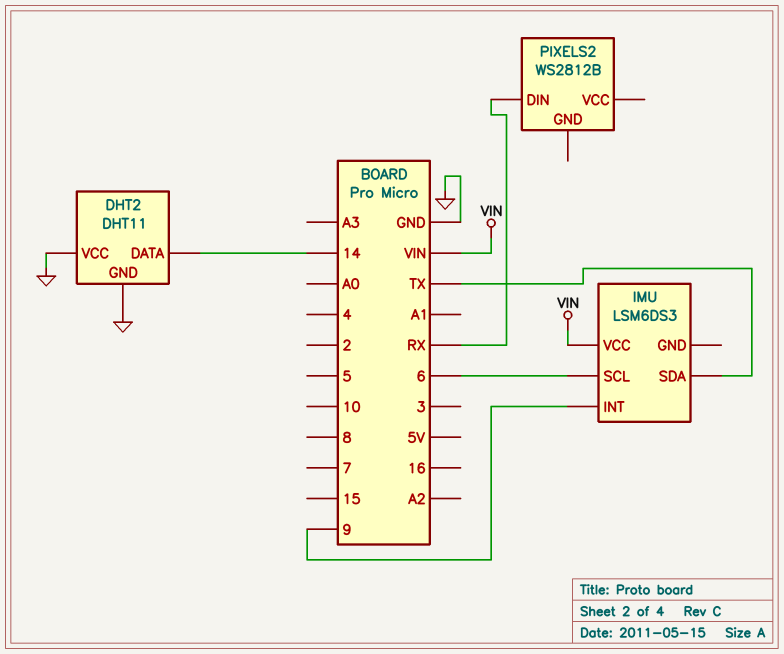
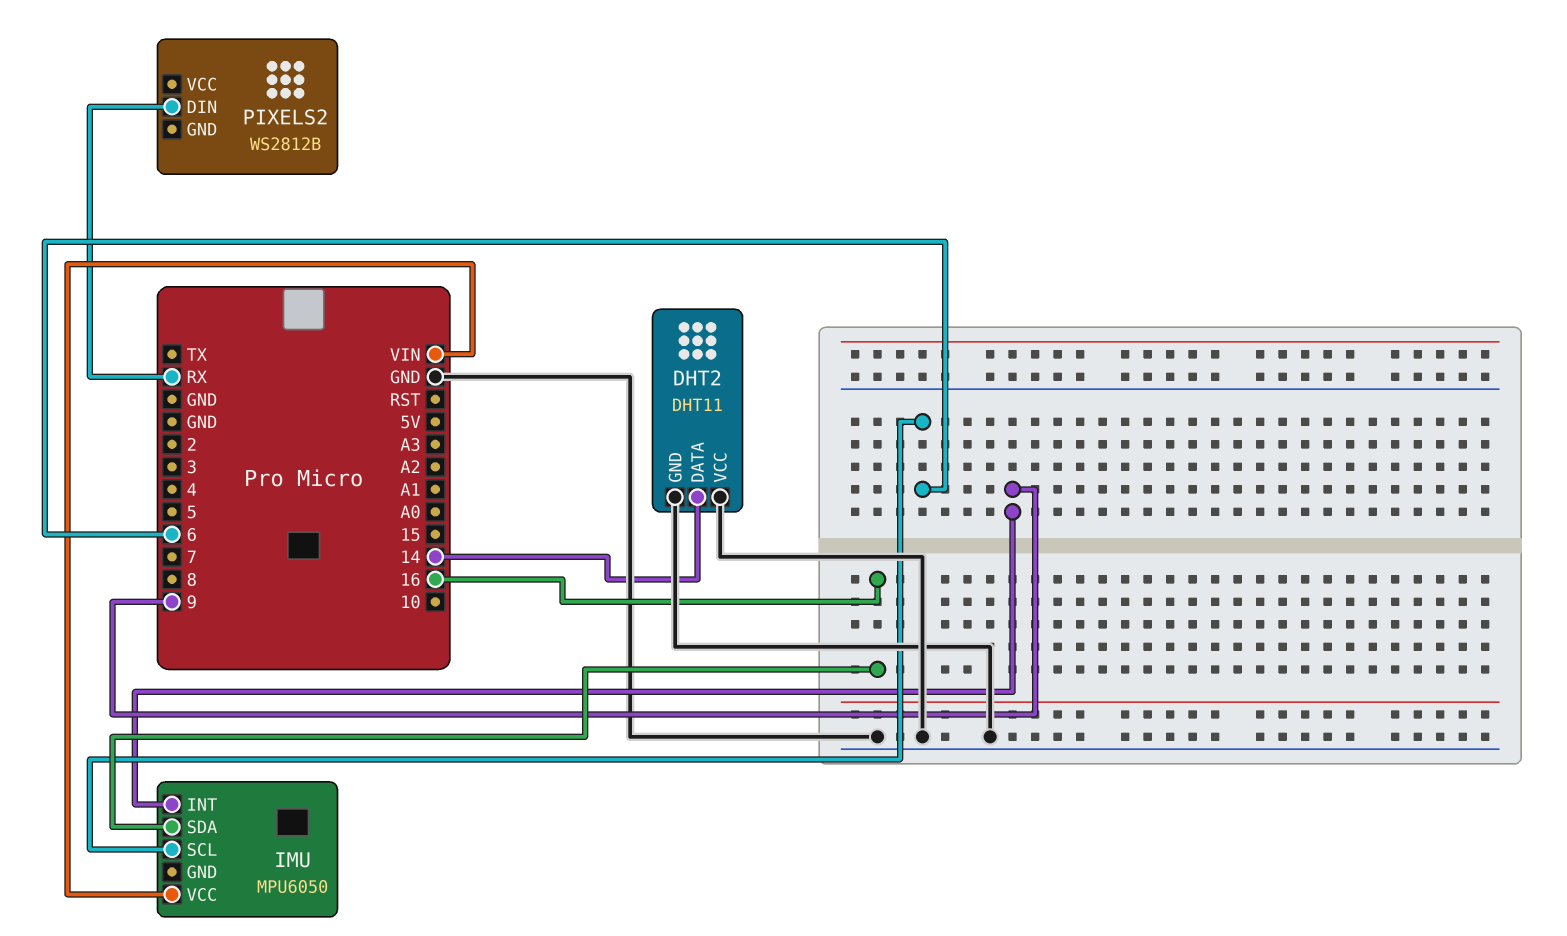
IMU: LSM6DS3 -> MPU6050
IMU pin SDA: TX -> 16

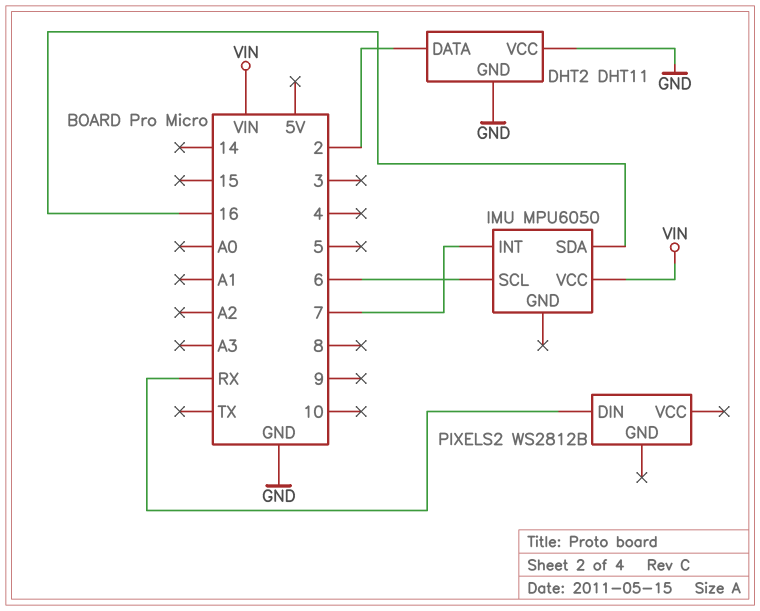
DHT2 pin DATA: 14 -> 2
IMU pin INT: 9 -> 7

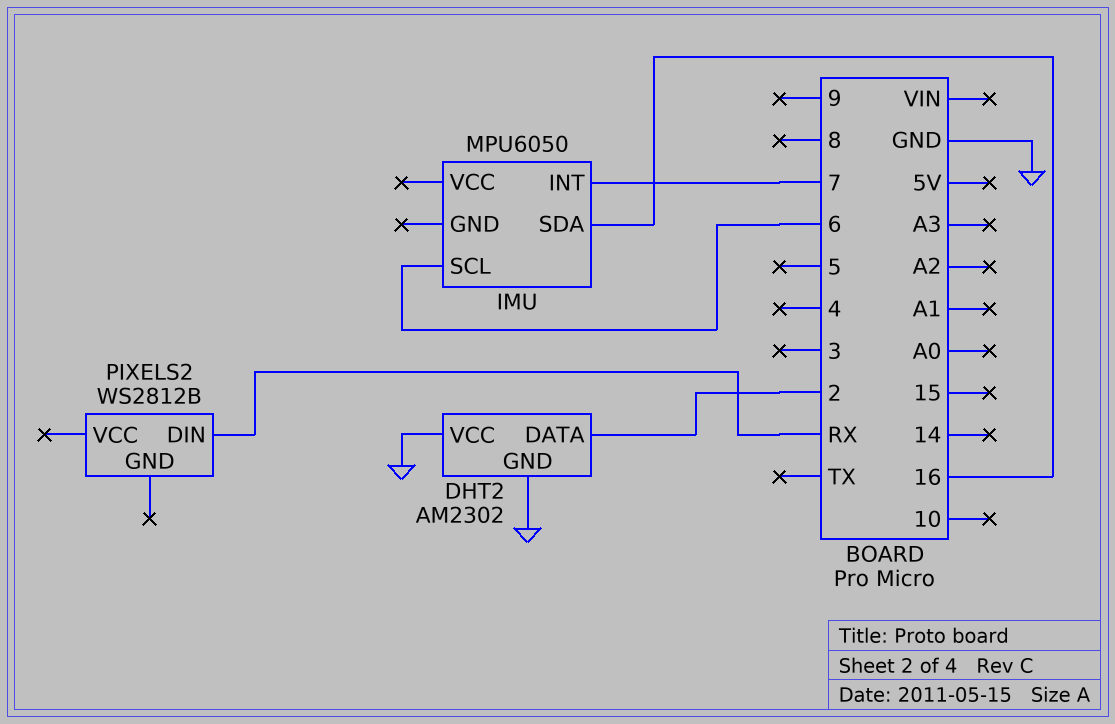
DHT2: DHT11 -> AM2302
IMU pin VCC: VIN -> none

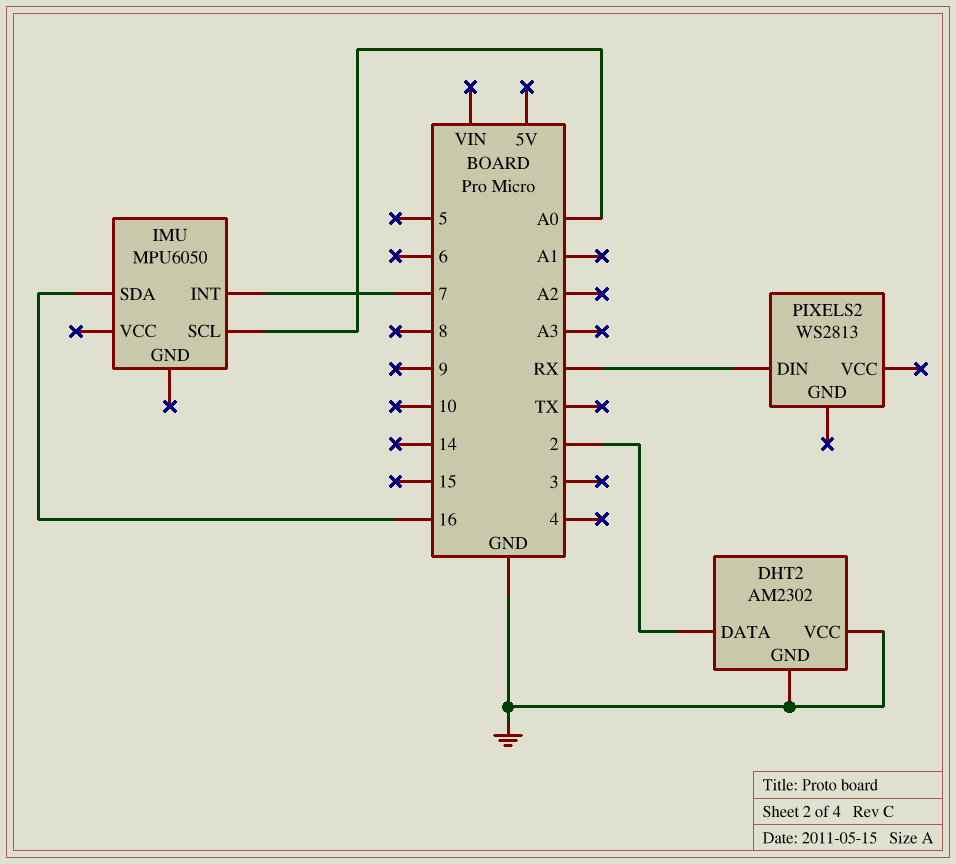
IMU pin SCL: 6 -> A0
PIXELS2: WS2812B -> WS2813

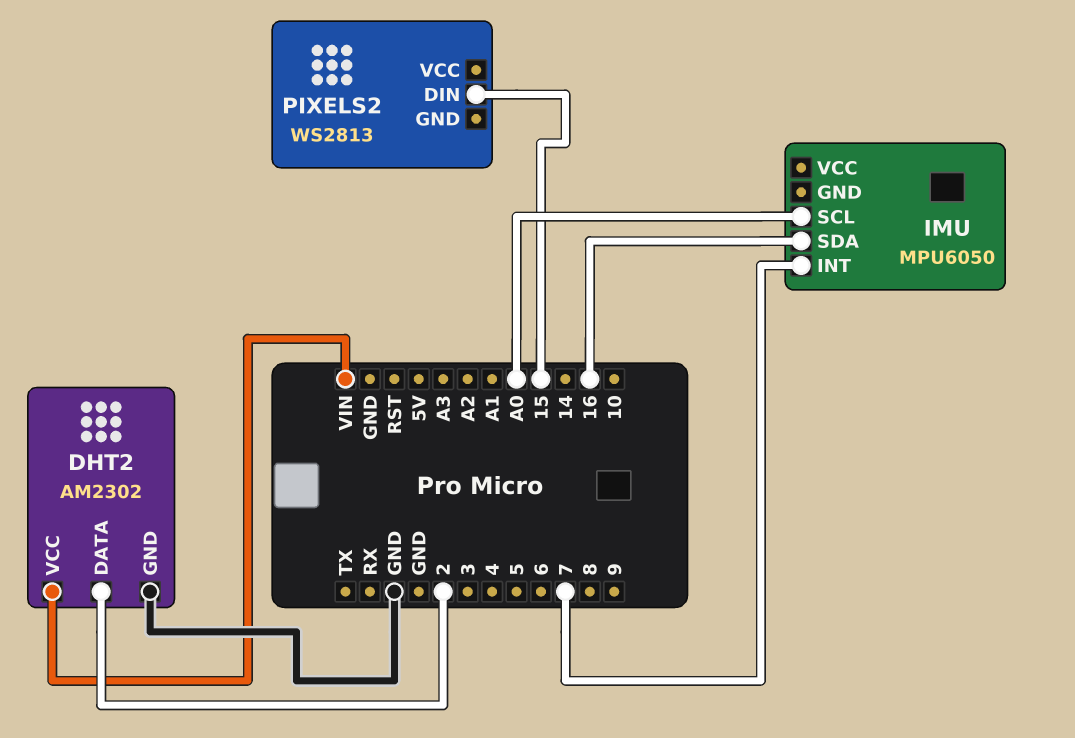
DHT2 pin VCC: GND -> VIN
PIXELS2 pin DIN: RX -> 15

